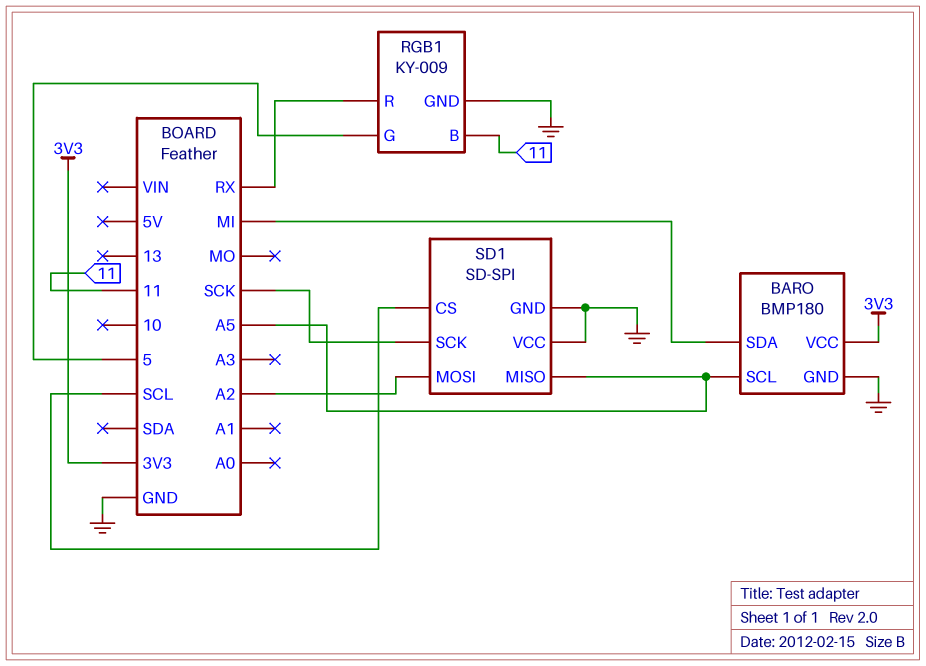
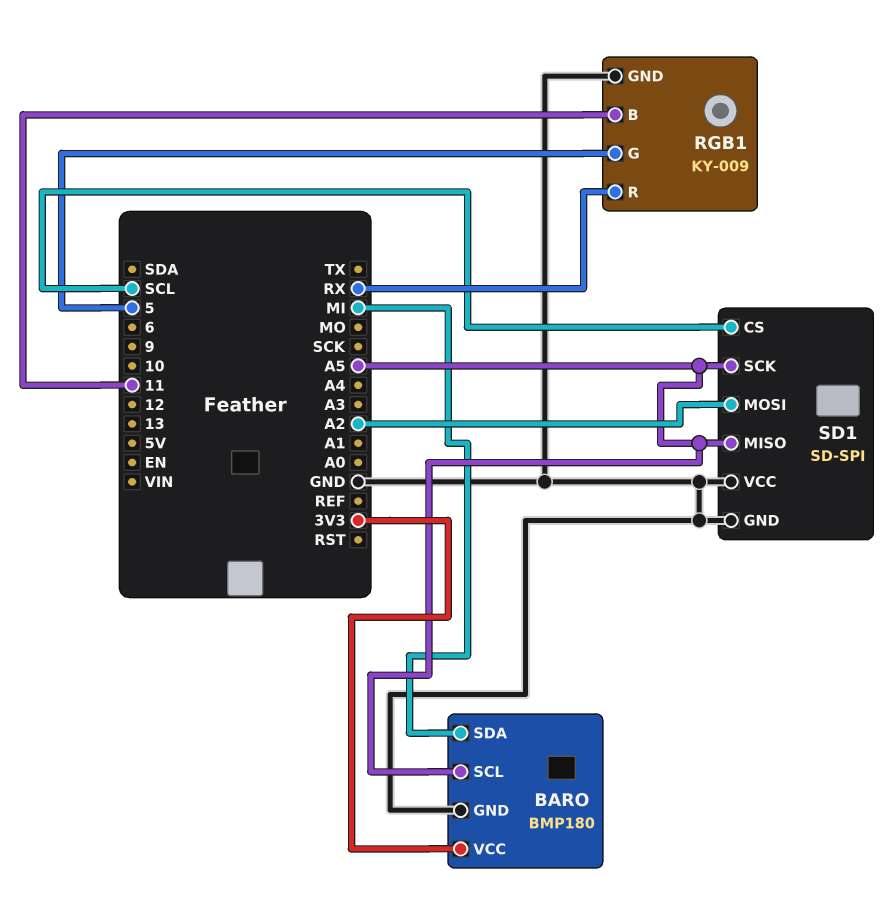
SD1 pin SCK: SCK -> A5

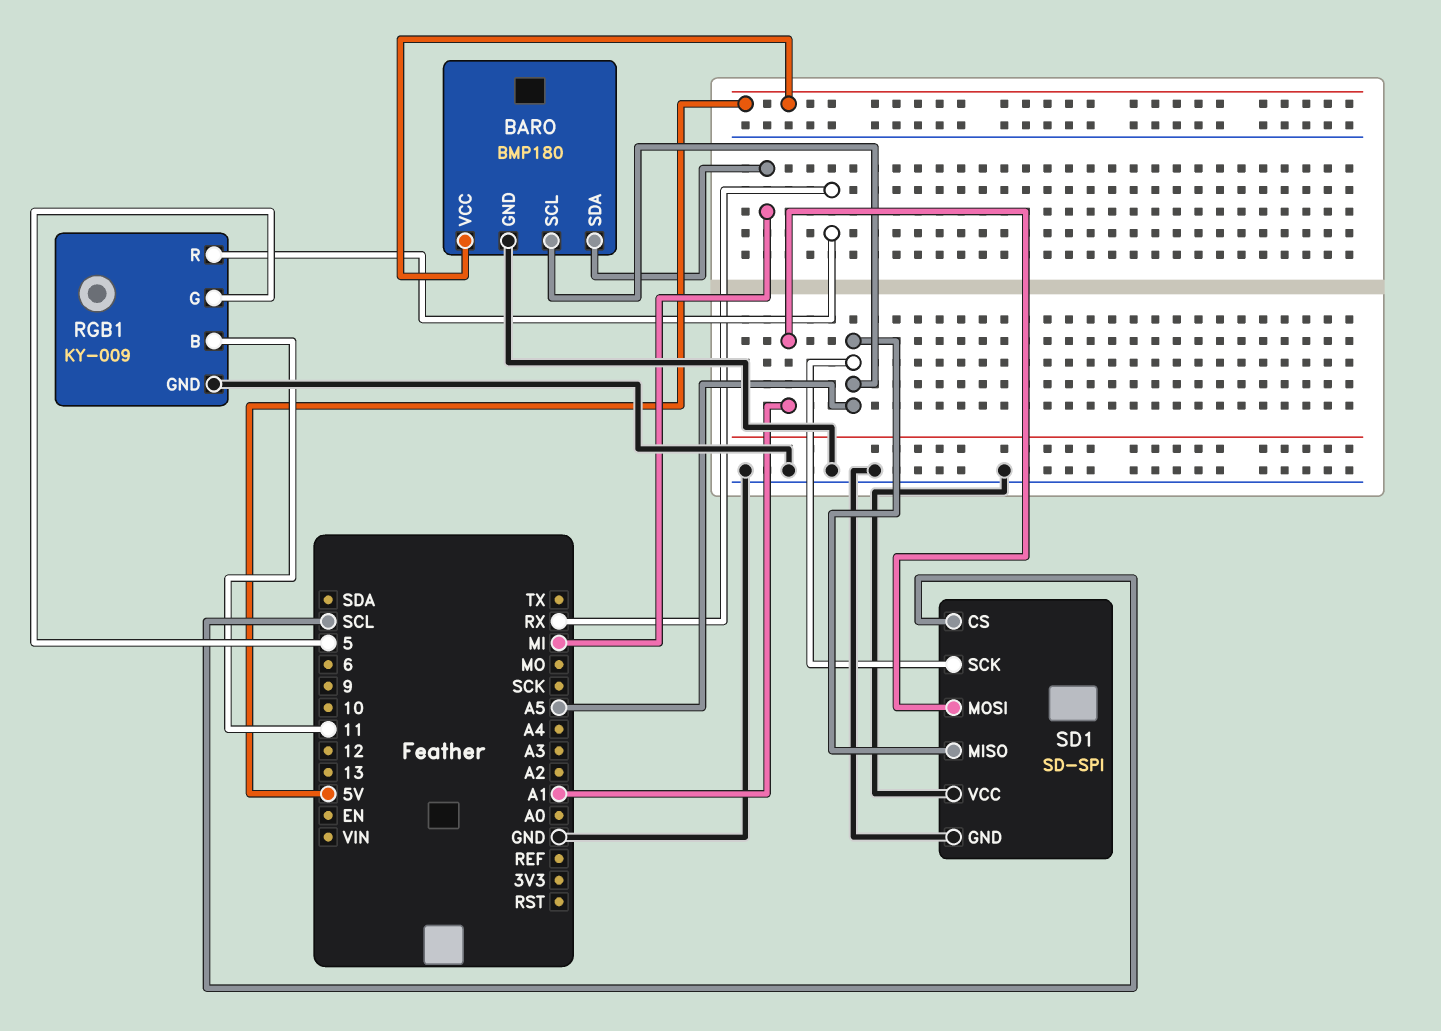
BARO pin VCC: 3V3 -> 5V
SD1 pin MOSI: A2 -> A1

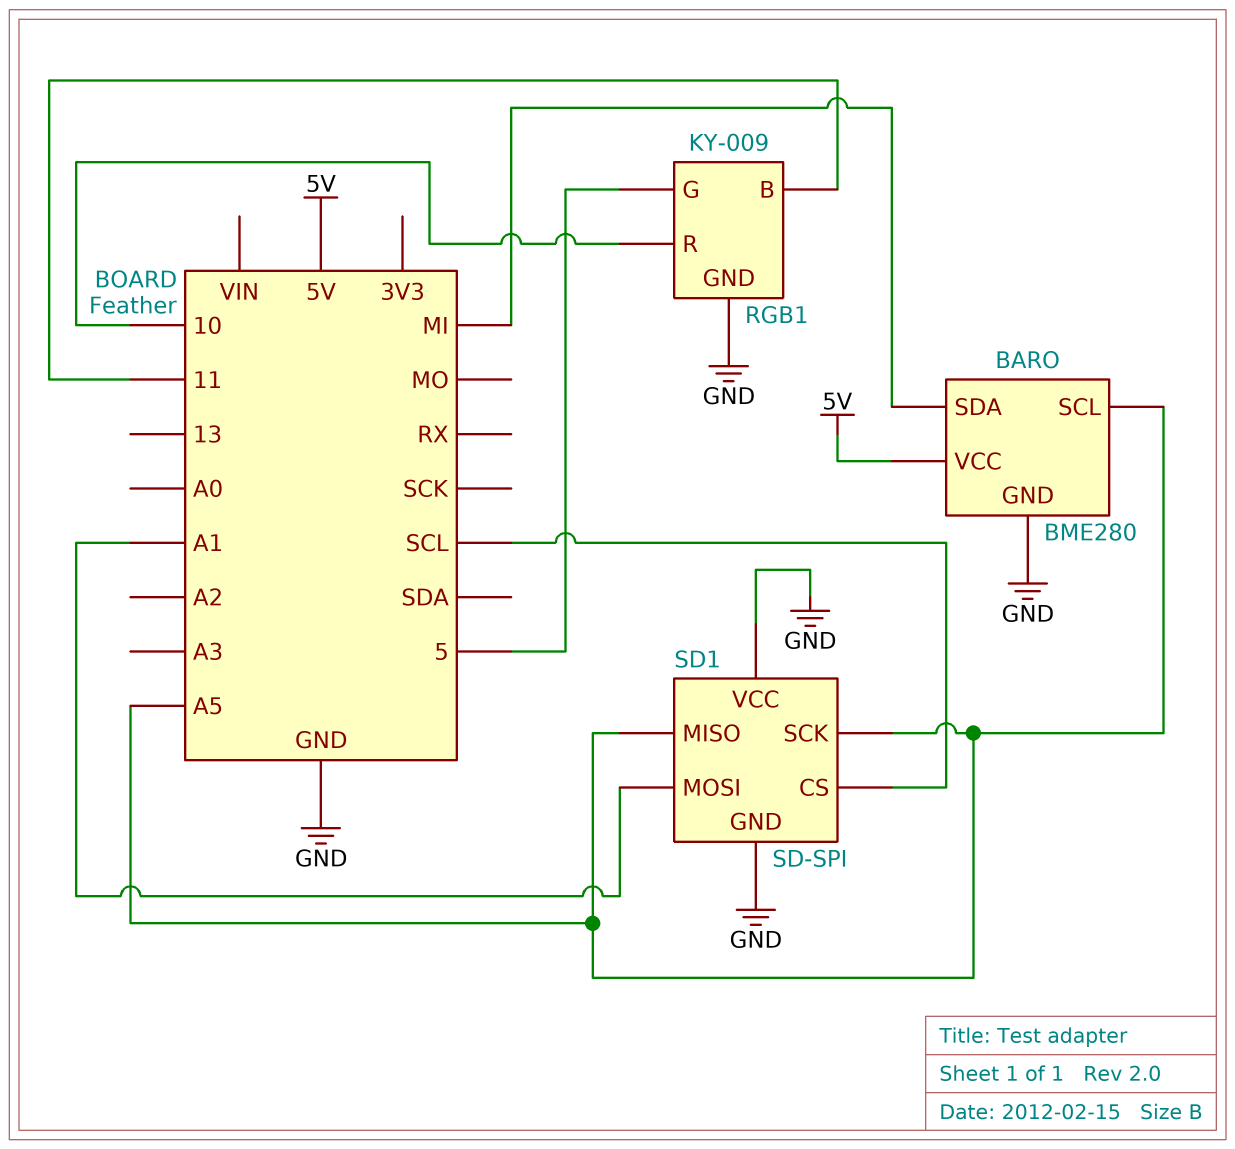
BARO: BMP180 -> BME280
RGB1 pin R: RX -> 10

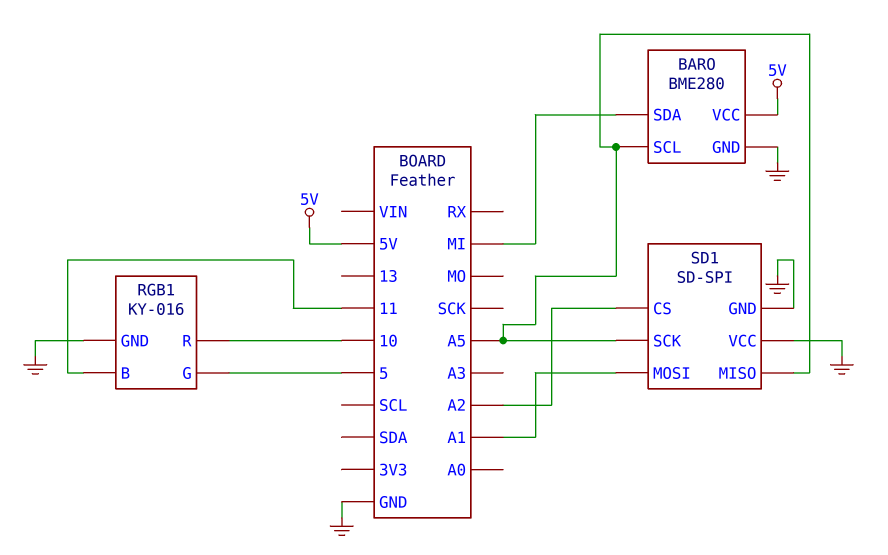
RGB1: KY-009 -> KY-016
SD1 pin CS: SCL -> A2

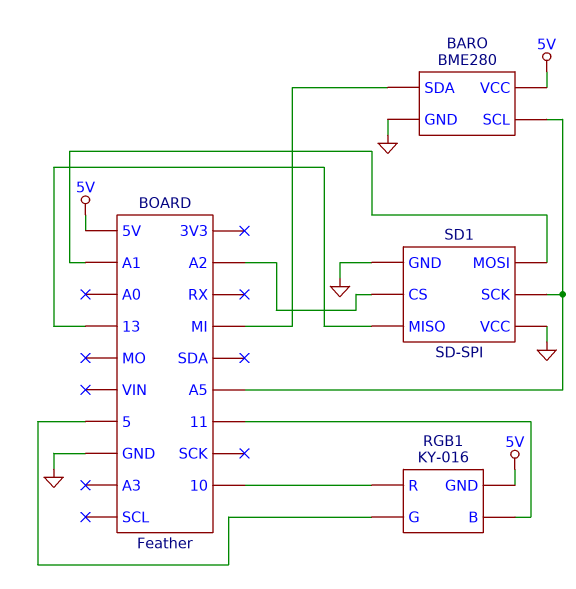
RGB1 pin GND: GND -> 5V
SD1 pin MISO: A5 -> 13

